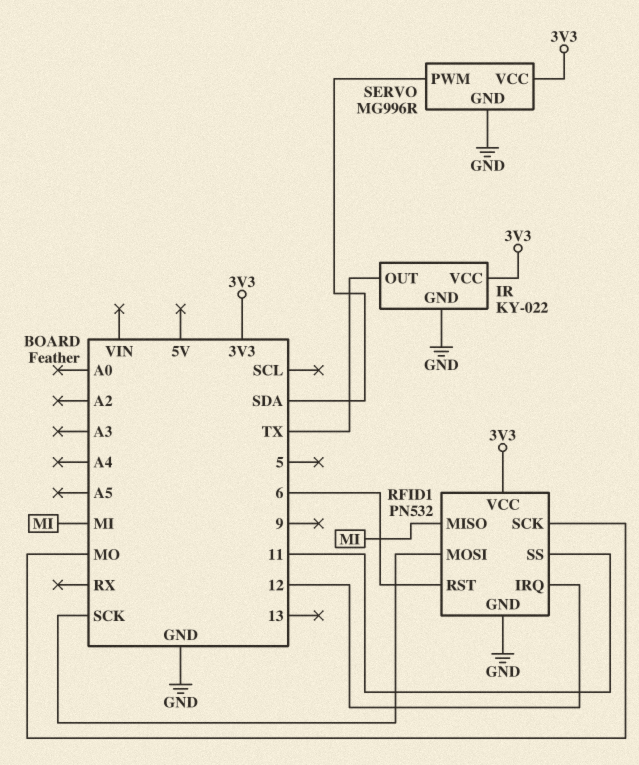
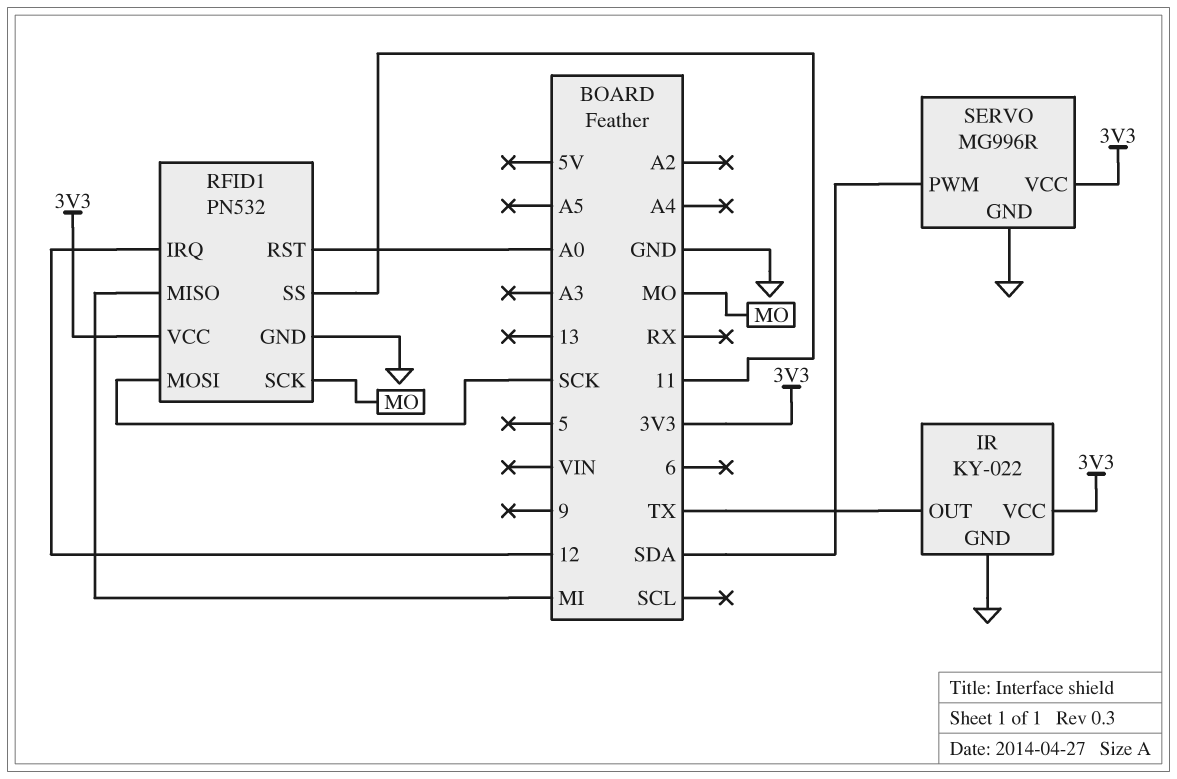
RFID1 pin RST: 6 -> A0

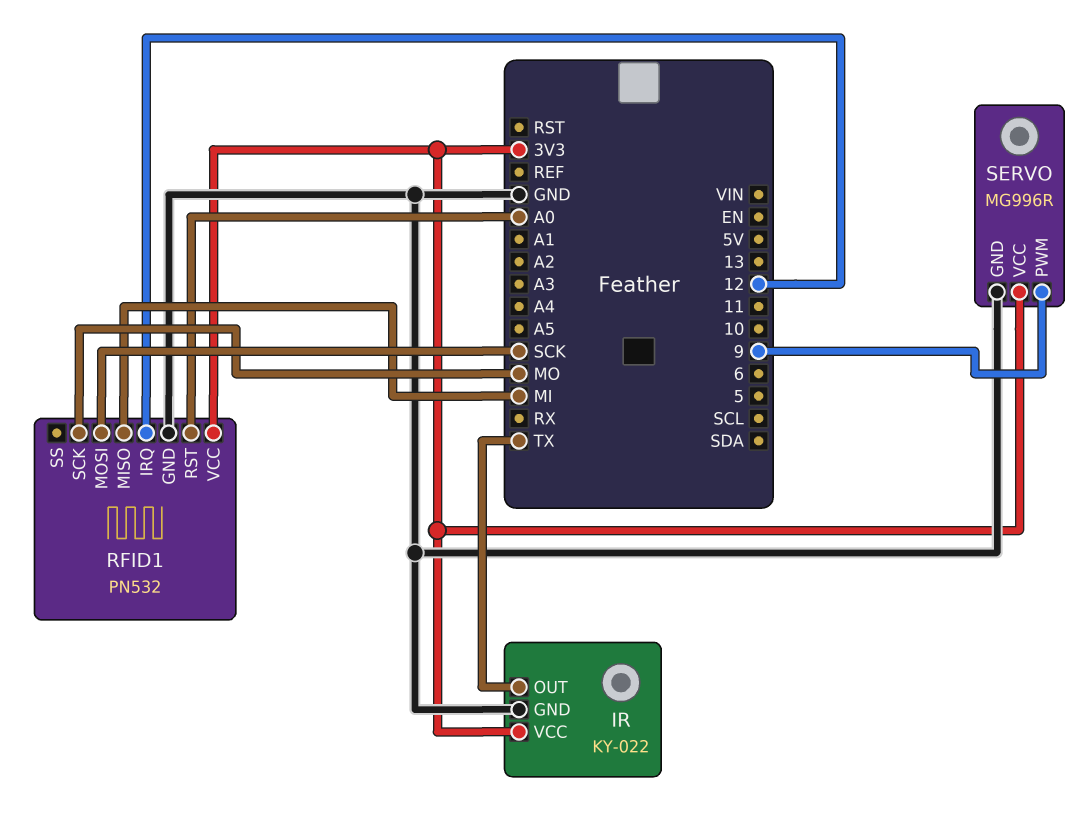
RFID1 pin SS: 11 -> none
SERVO pin PWM: SDA -> 9

